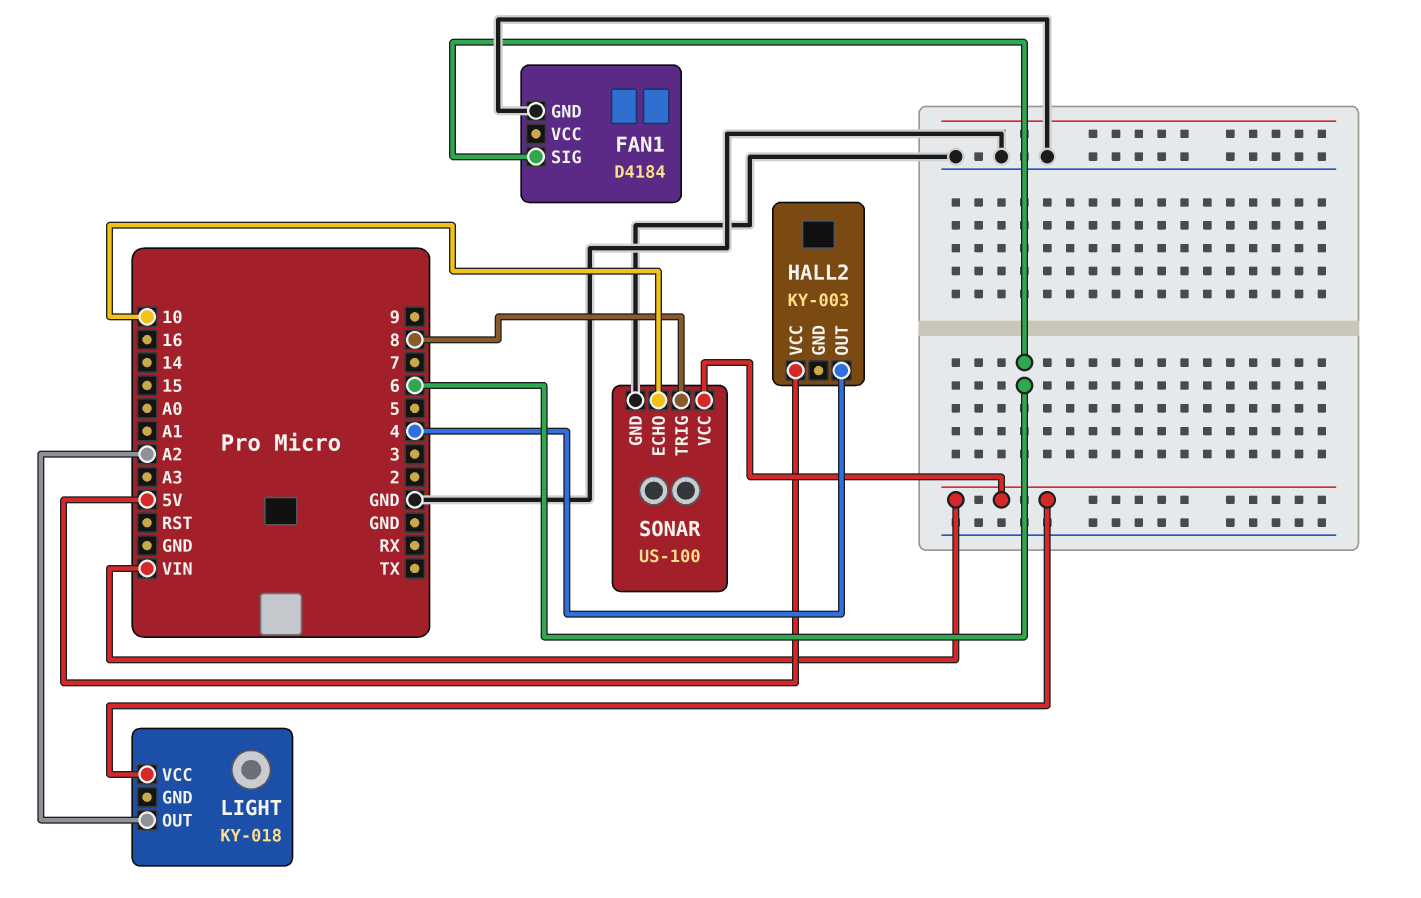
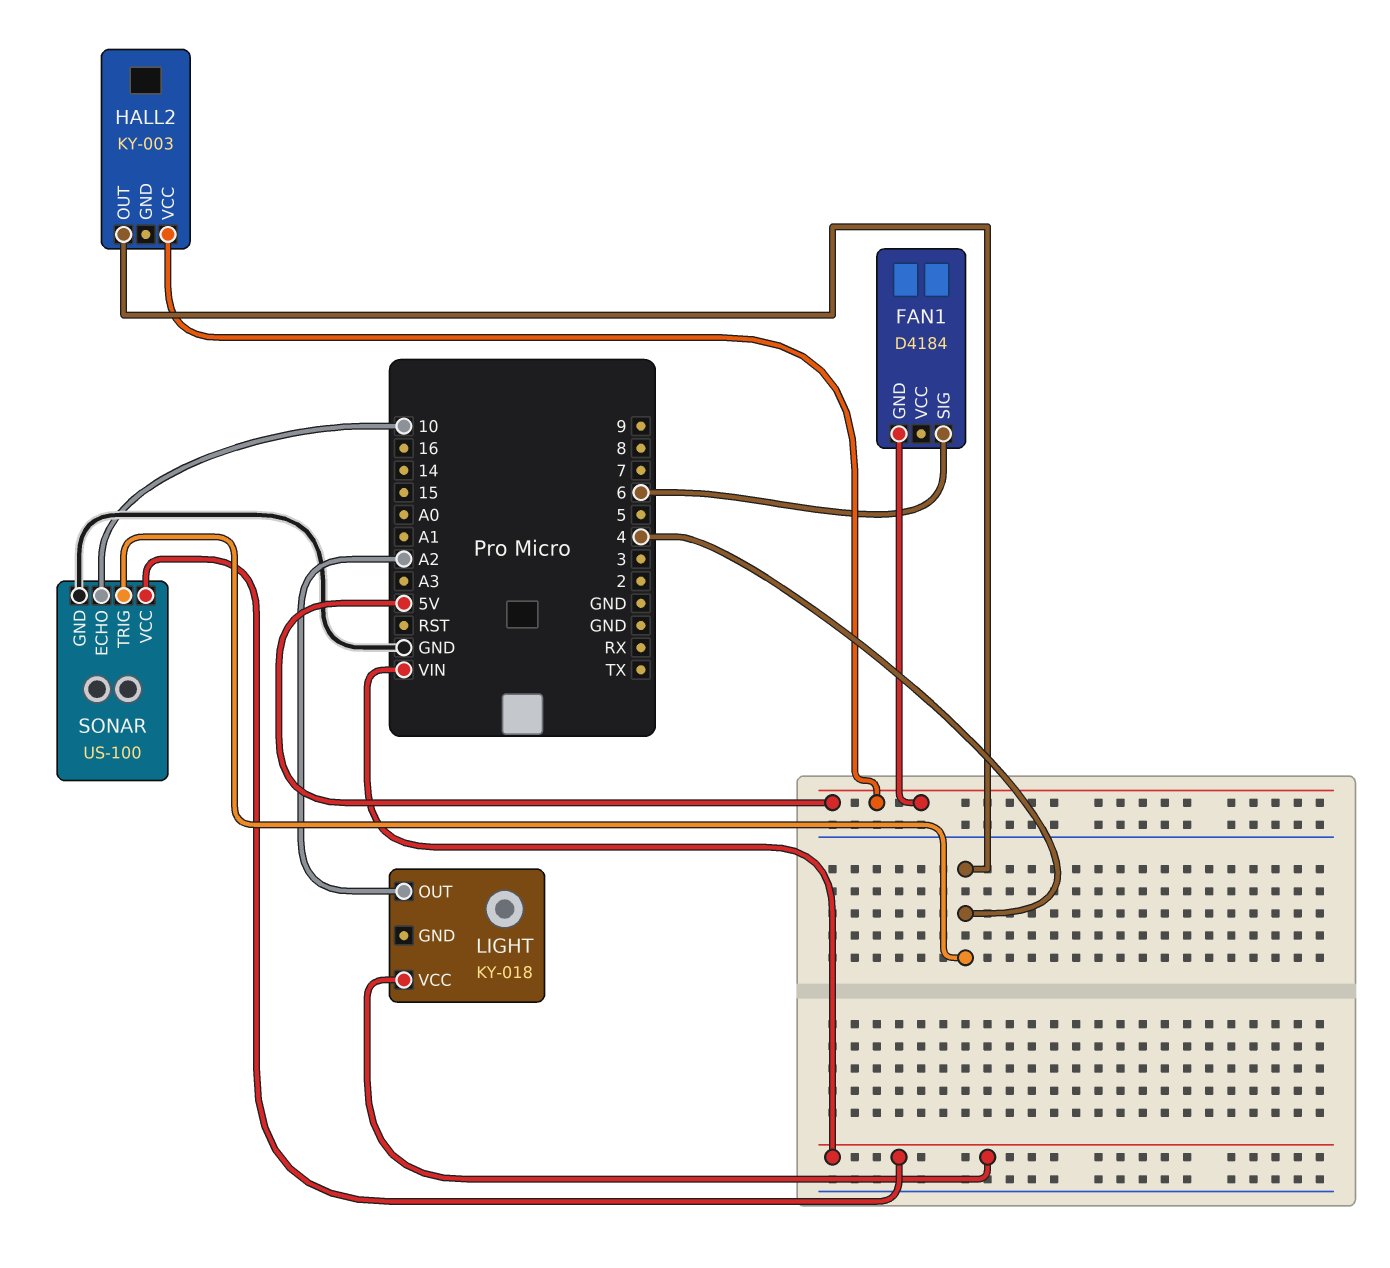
FAN1 pin GND: GND -> 5V
SONAR pin TRIG: 8 -> 4

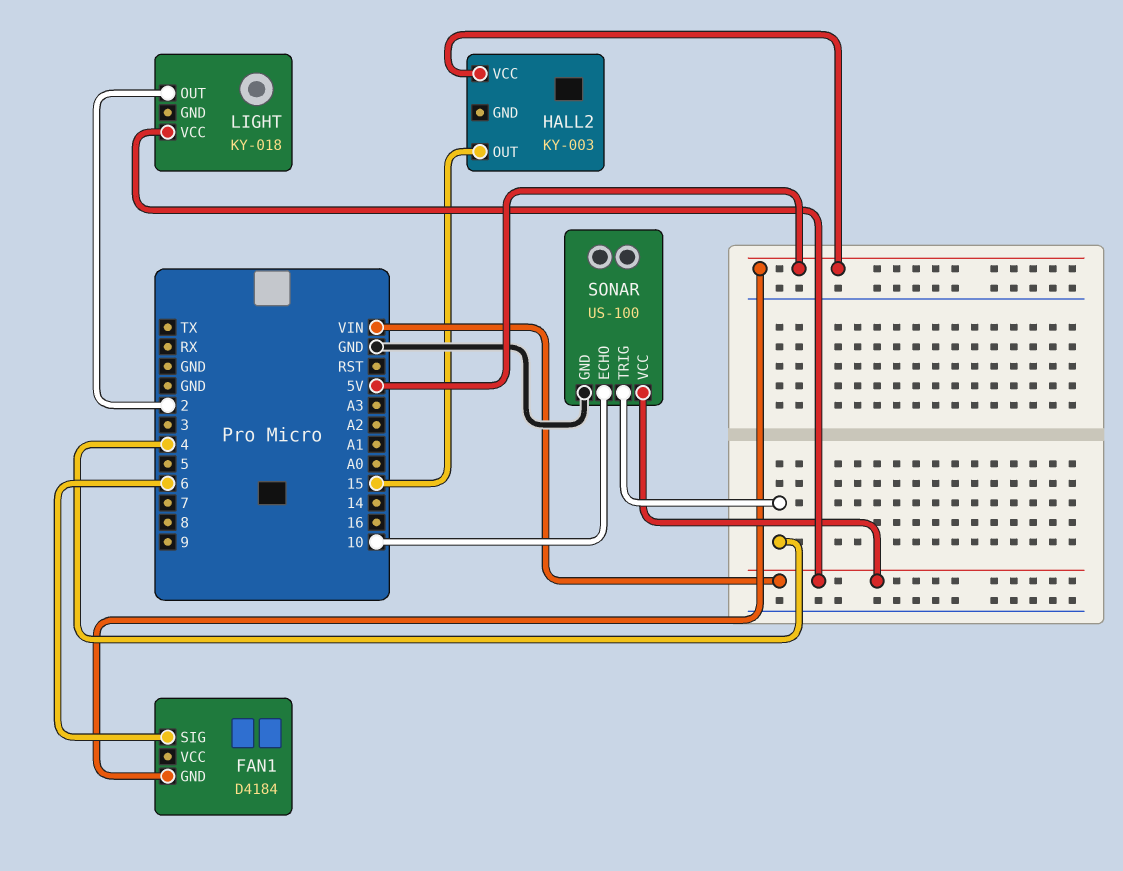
HALL2 pin OUT: 4 -> 15
LIGHT pin OUT: A2 -> 2

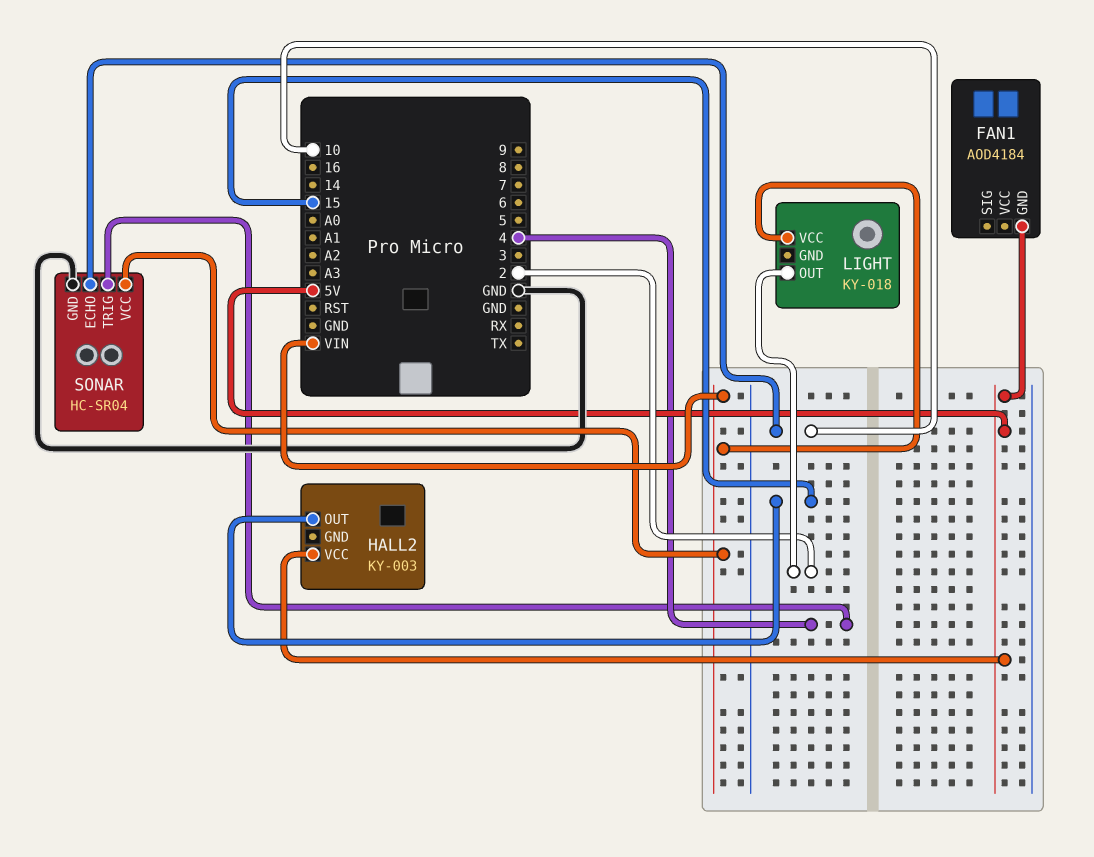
FAN1: D4184 -> AOD4184
FAN1 pin SIG: 6 -> none
SONAR: US-100 -> HC-SR04

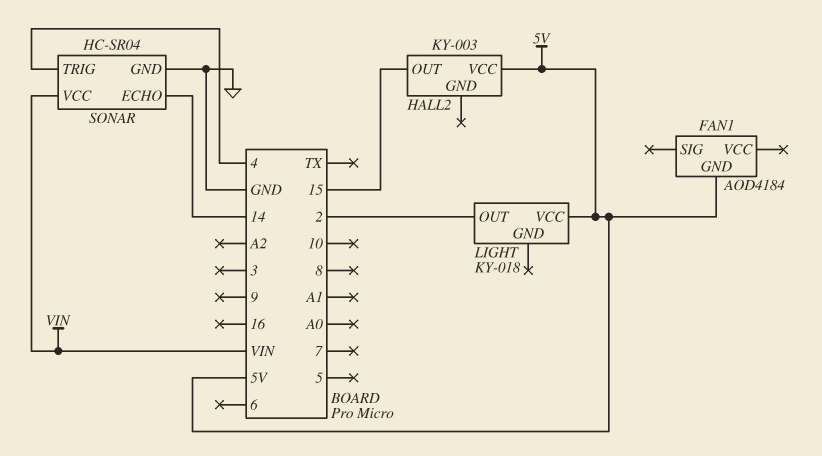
LIGHT pin VCC: VIN -> 5V
SONAR pin ECHO: 10 -> 14

